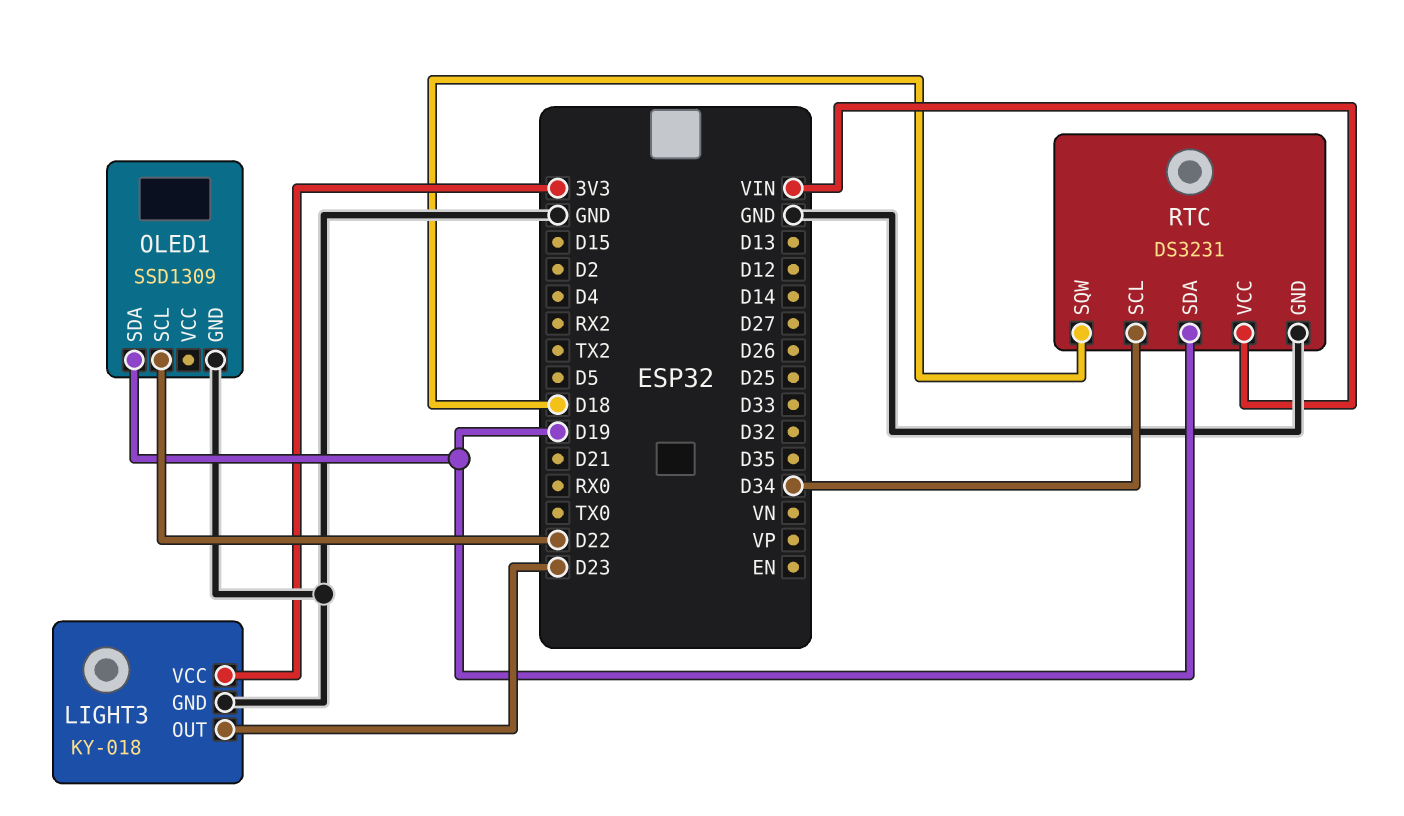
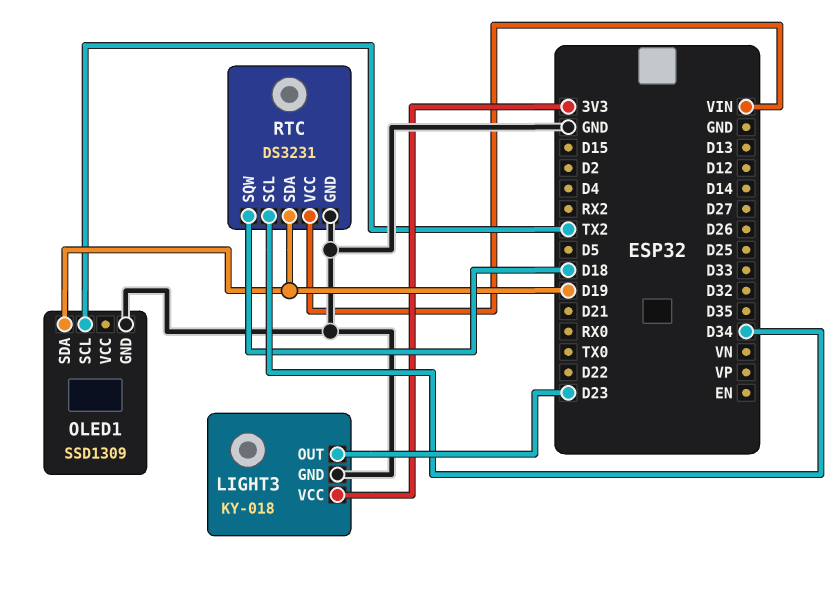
OLED1 pin SCL: D22 -> TX2

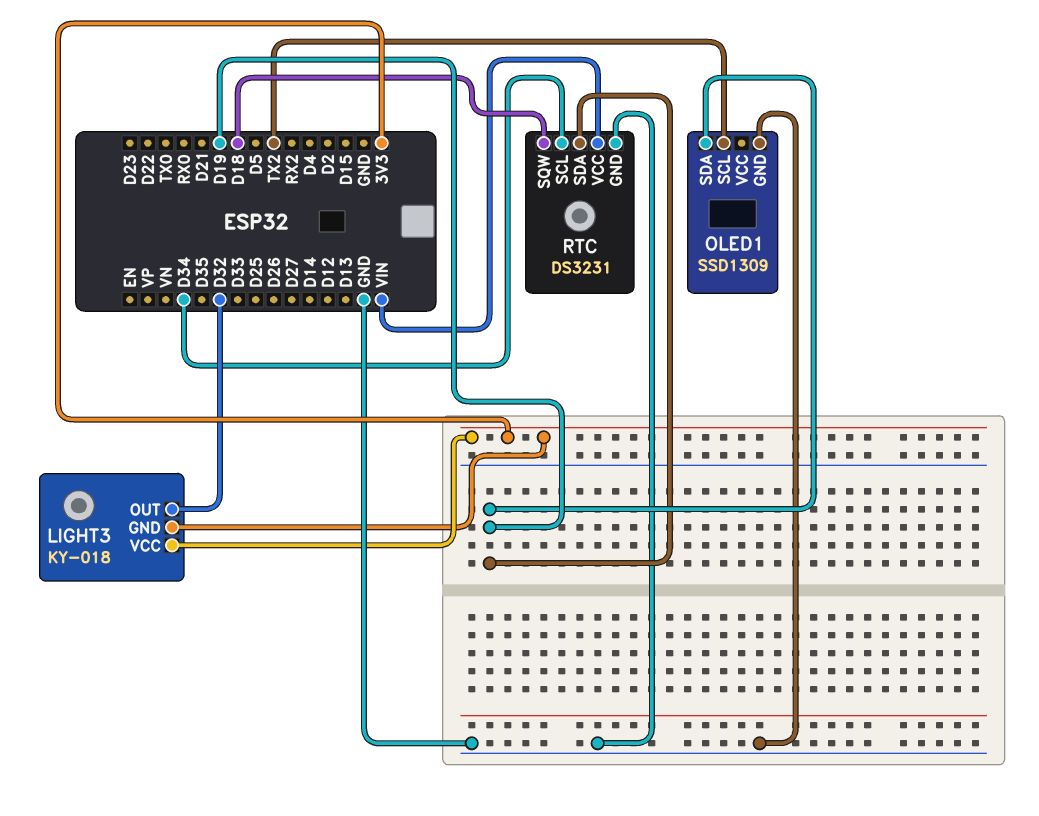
LIGHT3 pin GND: GND -> 3V3
LIGHT3 pin OUT: D23 -> D32

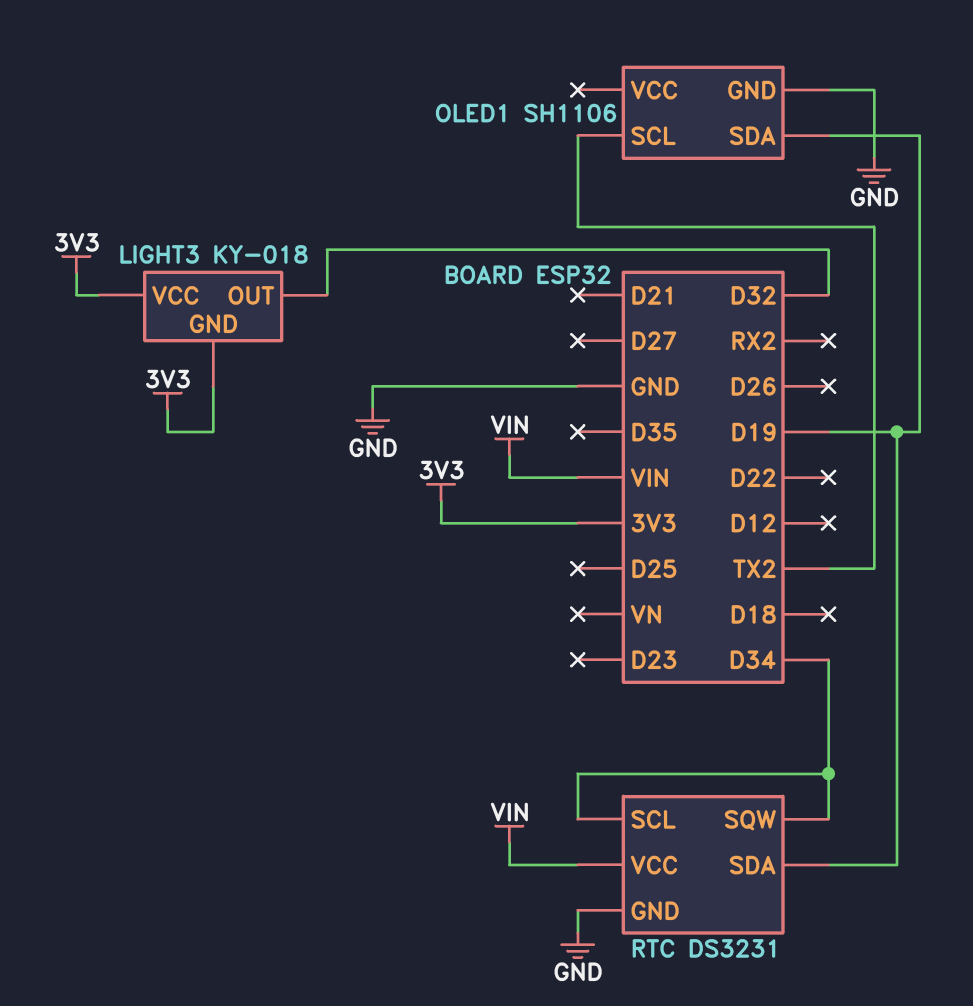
OLED1: SSD1309 -> SH1106
RTC pin SQW: D18 -> D34

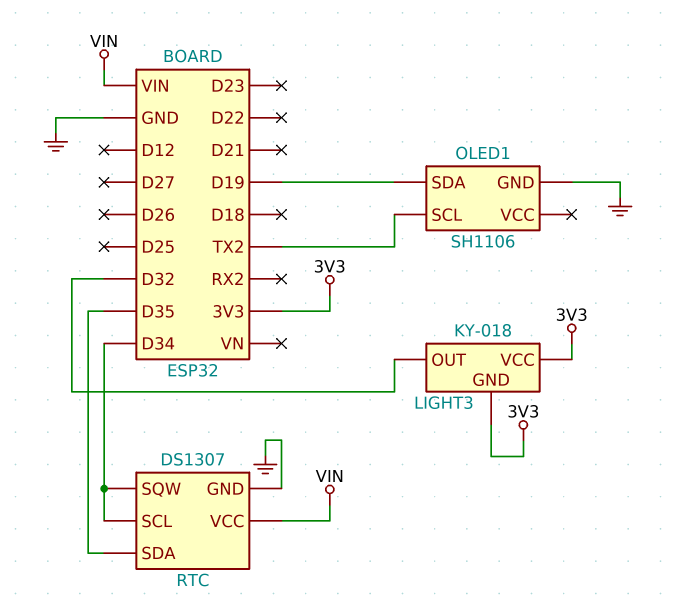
RTC: DS3231 -> DS1307
RTC pin SDA: D19 -> D35

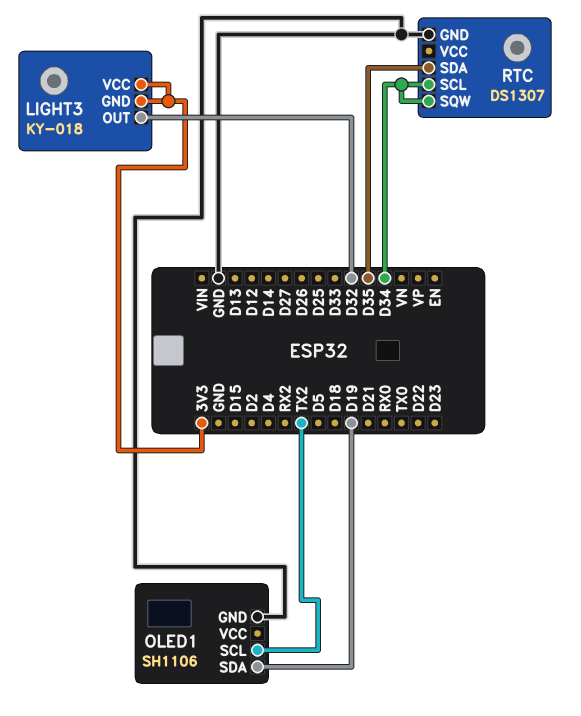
RTC pin VCC: VIN -> none

